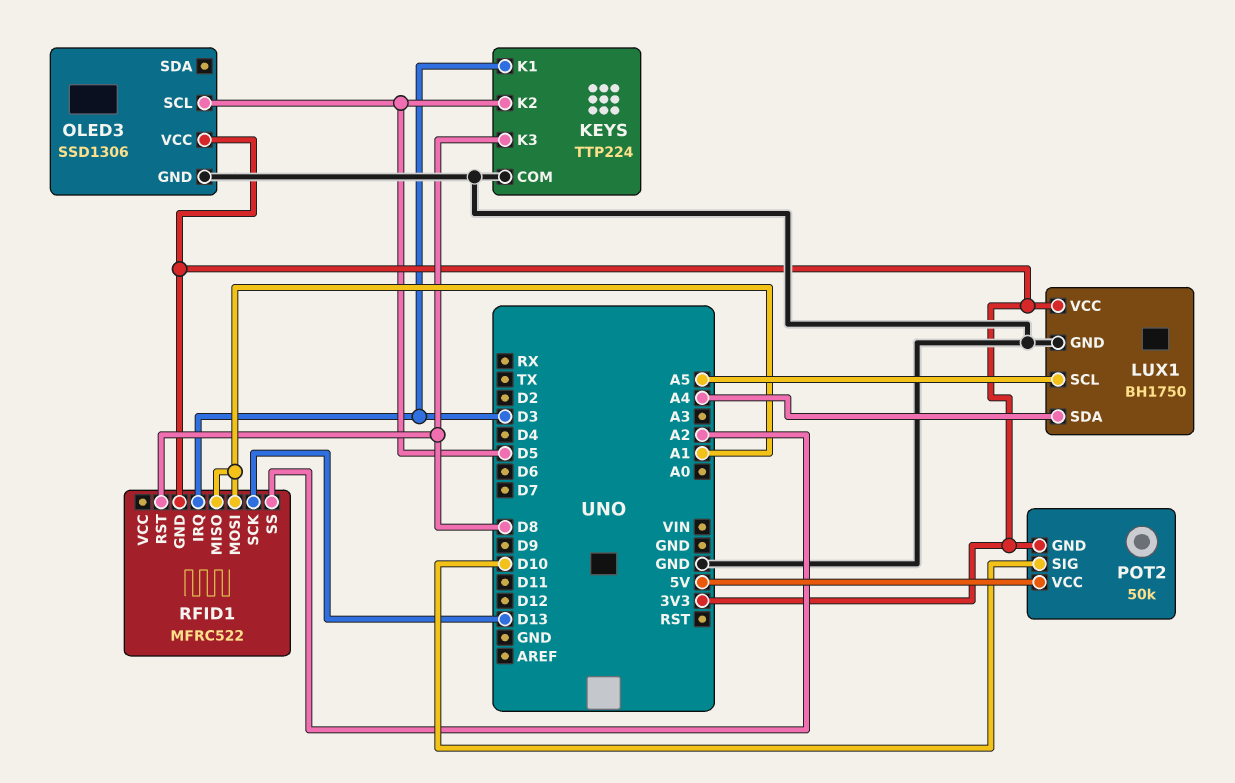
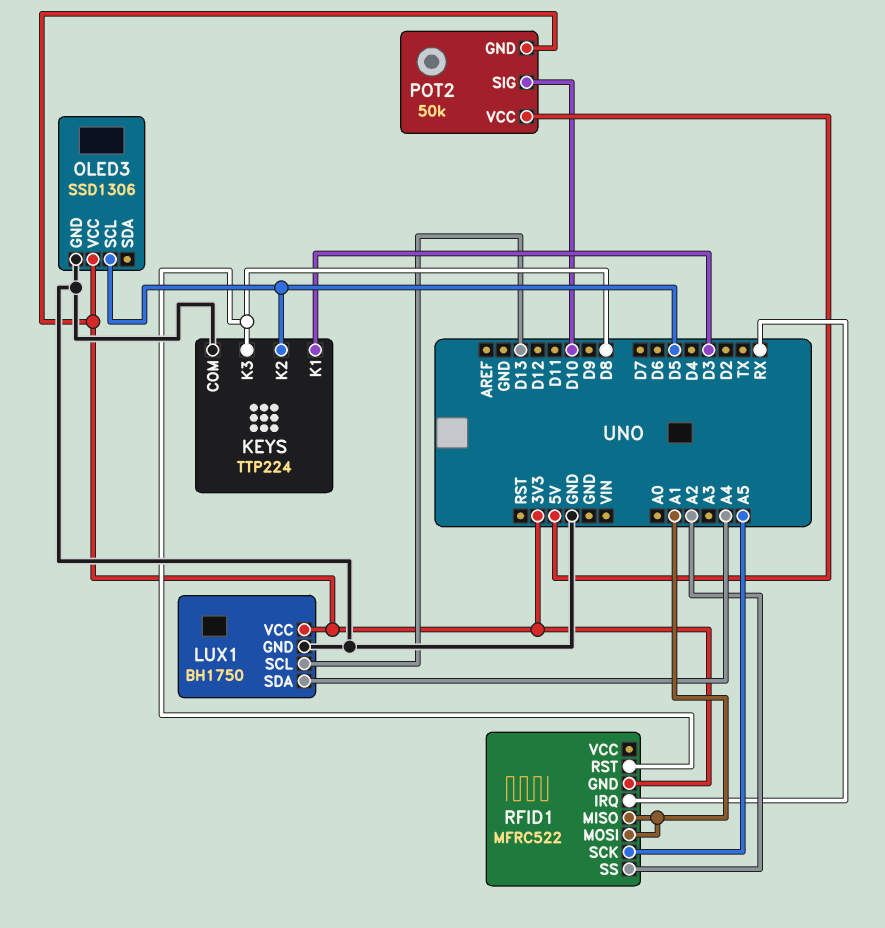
LUX1 pin SCL: A5 -> D13
RFID1 pin IRQ: D3 -> RX
RFID1 pin SCK: D13 -> A5

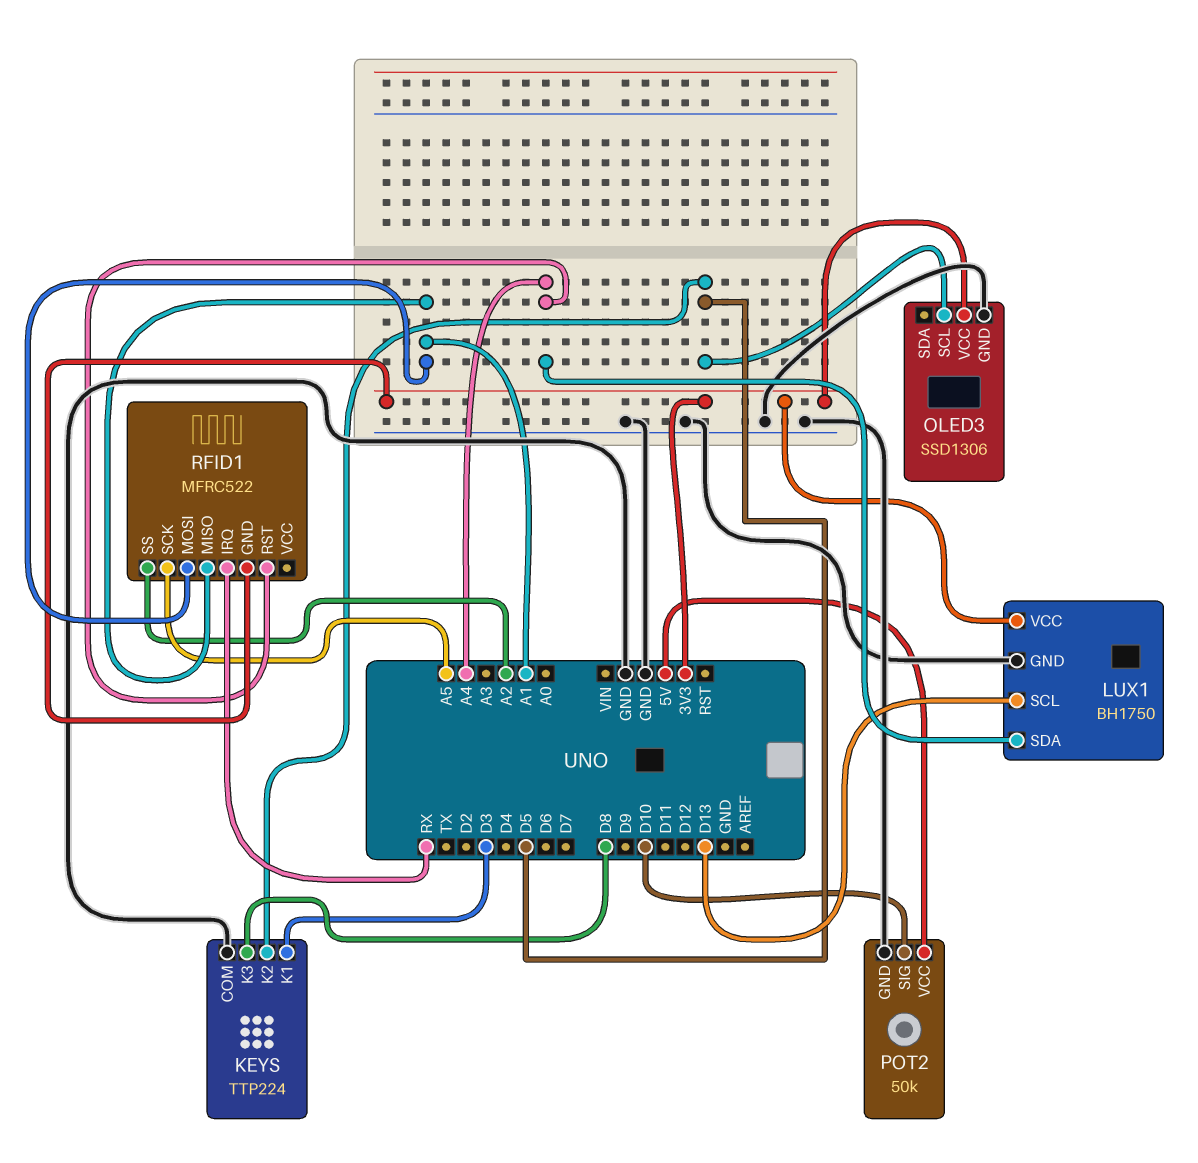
POT2 pin GND: 3V3 -> GND
RFID1 pin RST: D8 -> A4

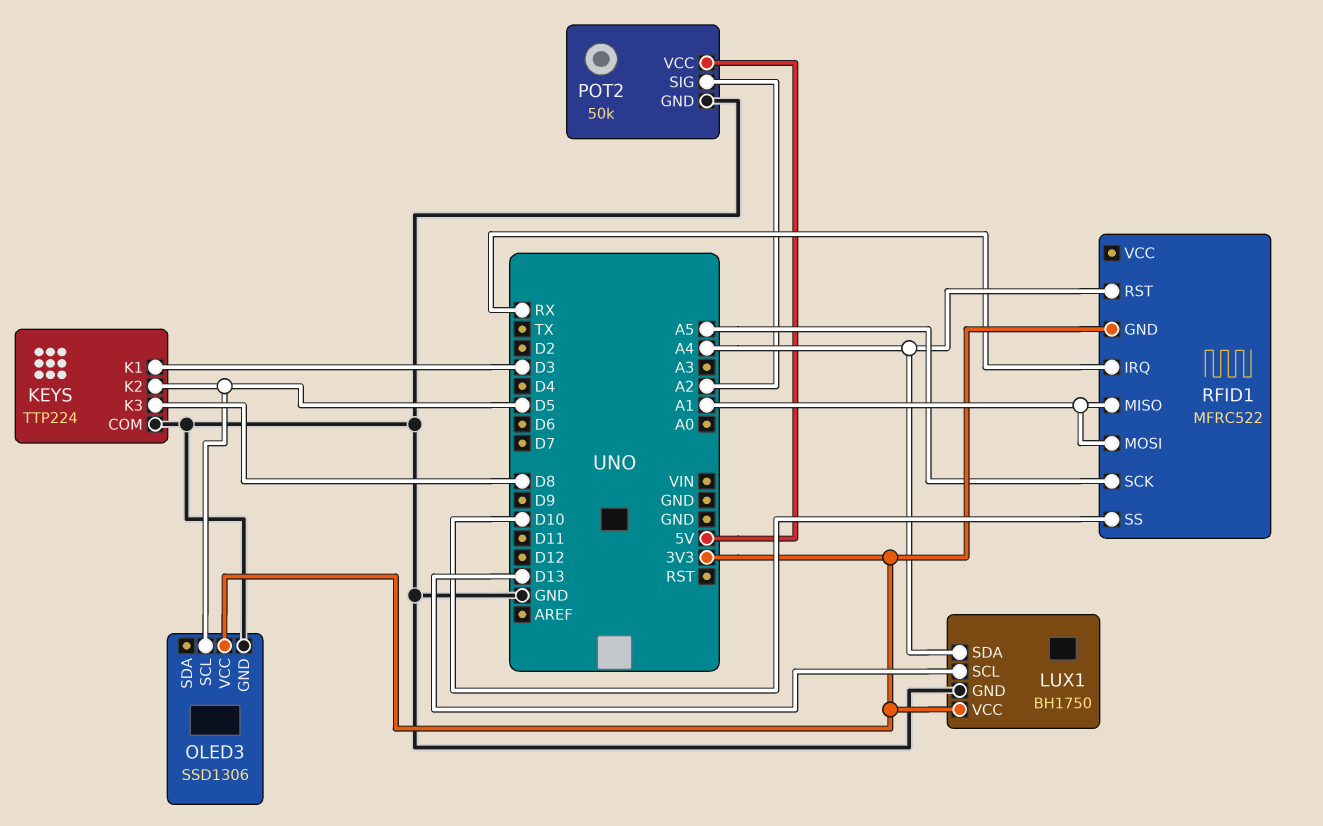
POT2 pin SIG: D10 -> A2
RFID1 pin SS: A2 -> D10

